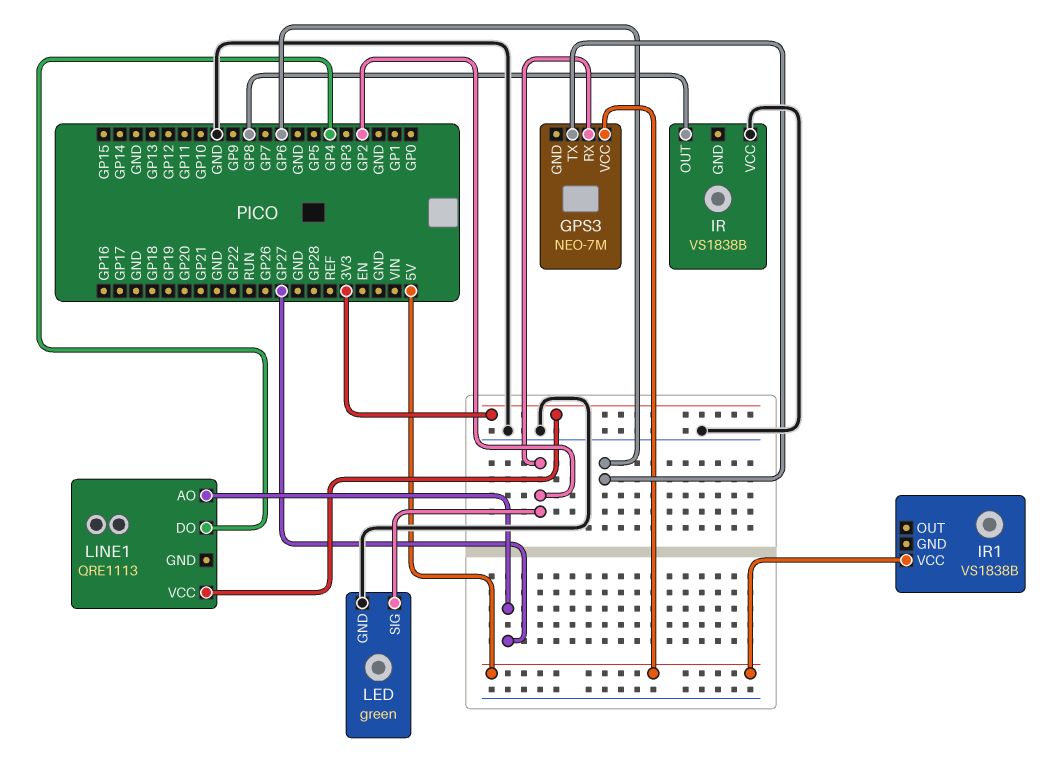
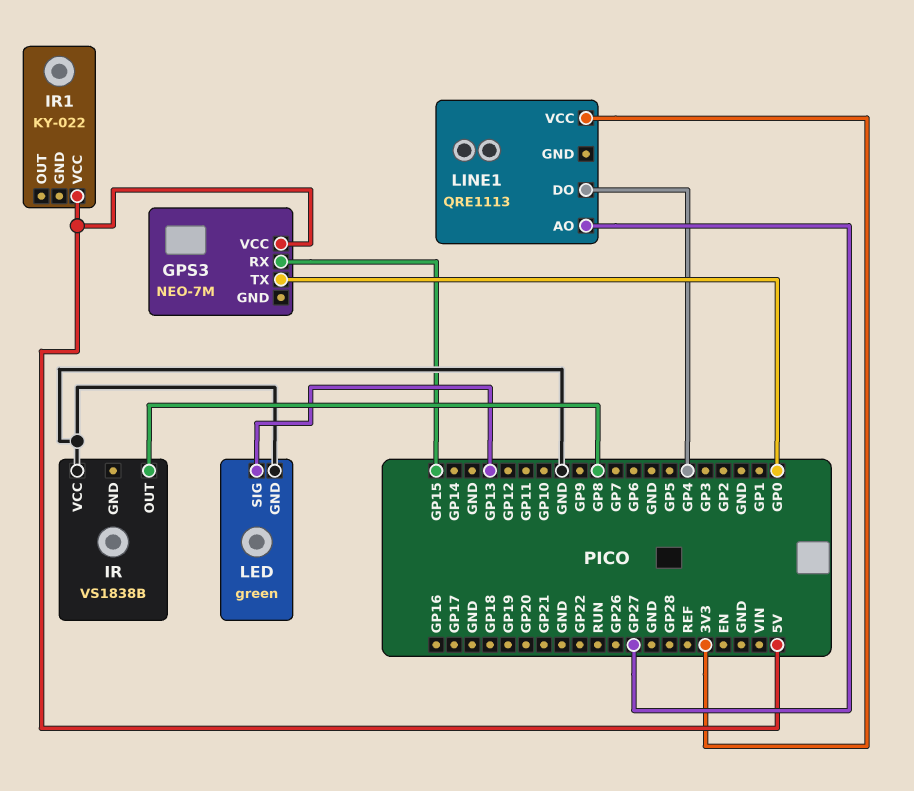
GPS3 pin RX: GP2 -> GP15
GPS3 pin TX: GP6 -> GP0
IR1: VS1838B -> KY-022
LED pin SIG: GP2 -> GP13

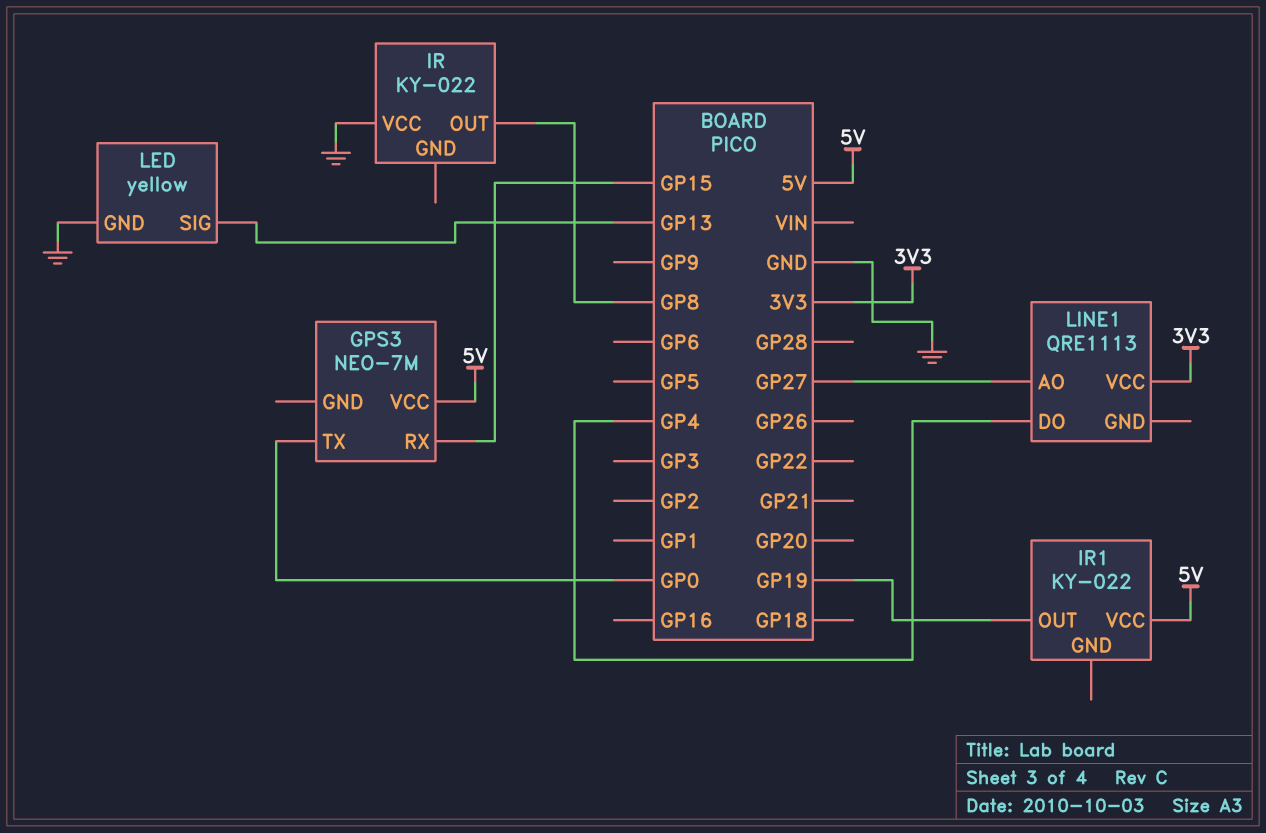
IR: VS1838B -> KY-022
IR1 pin OUT: none -> GP19
LED: green -> yellow

